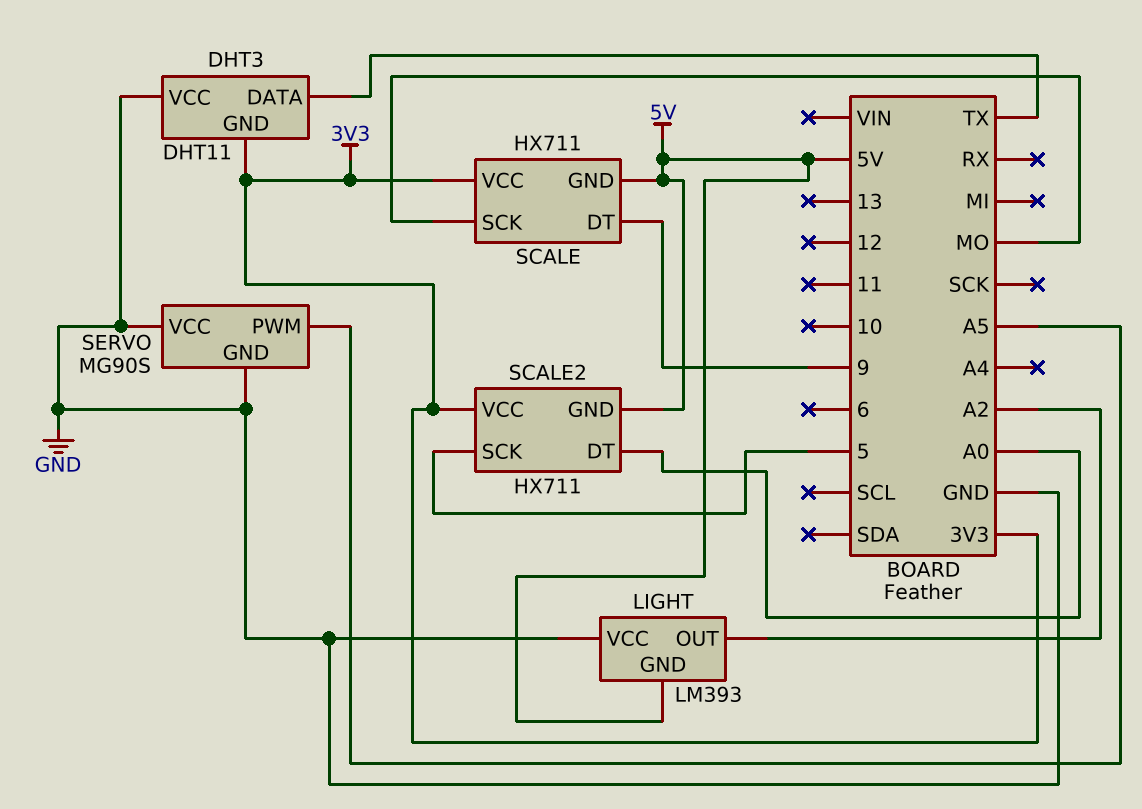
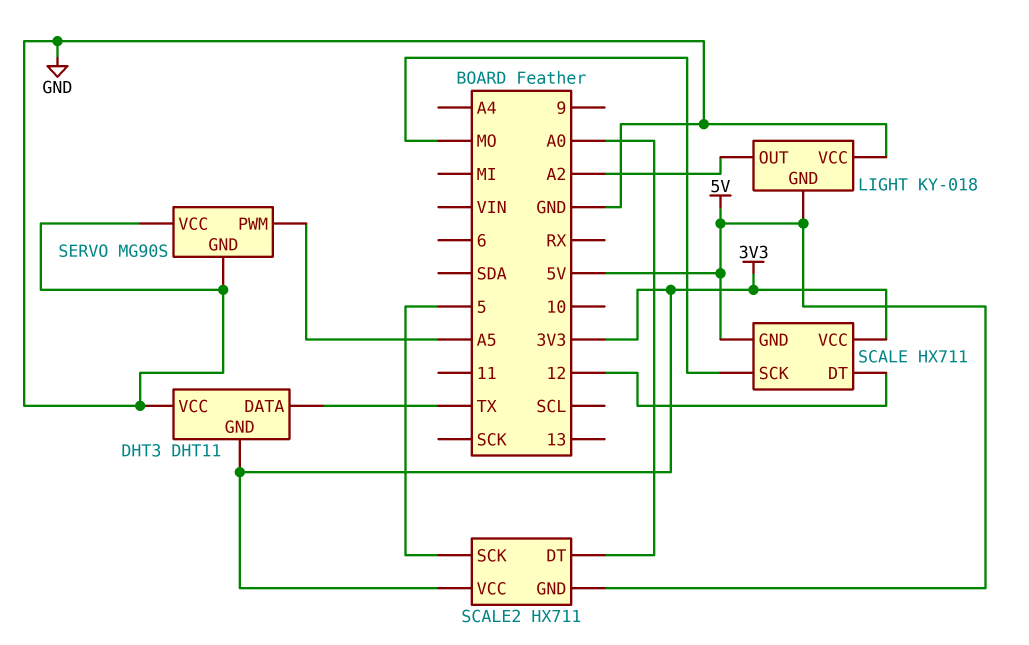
LIGHT: LM393 -> KY-018
SCALE pin DT: 9 -> 12

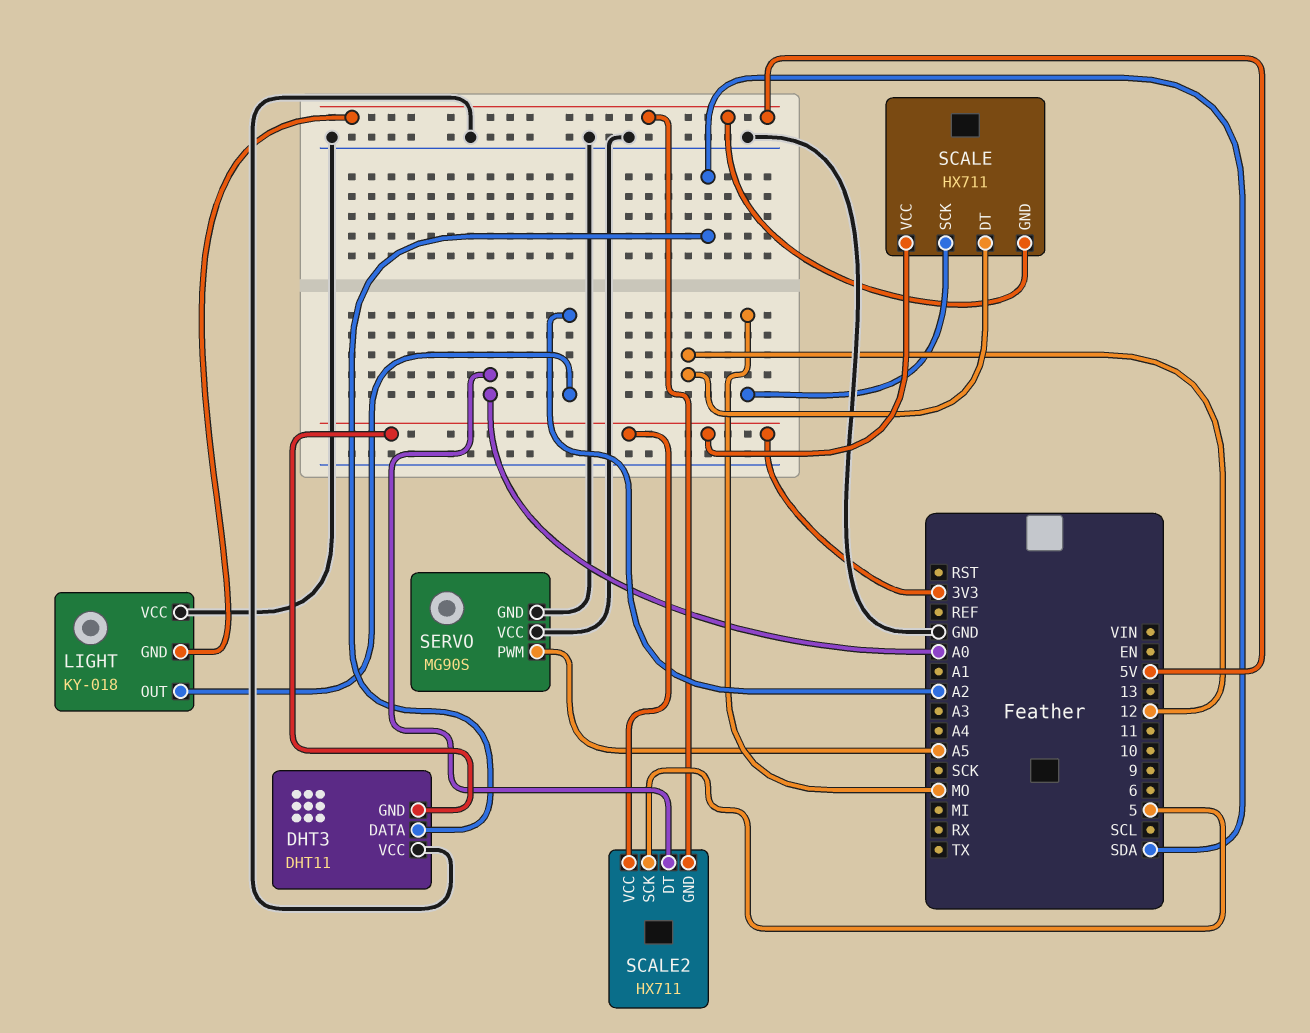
DHT3 pin DATA: TX -> SDA

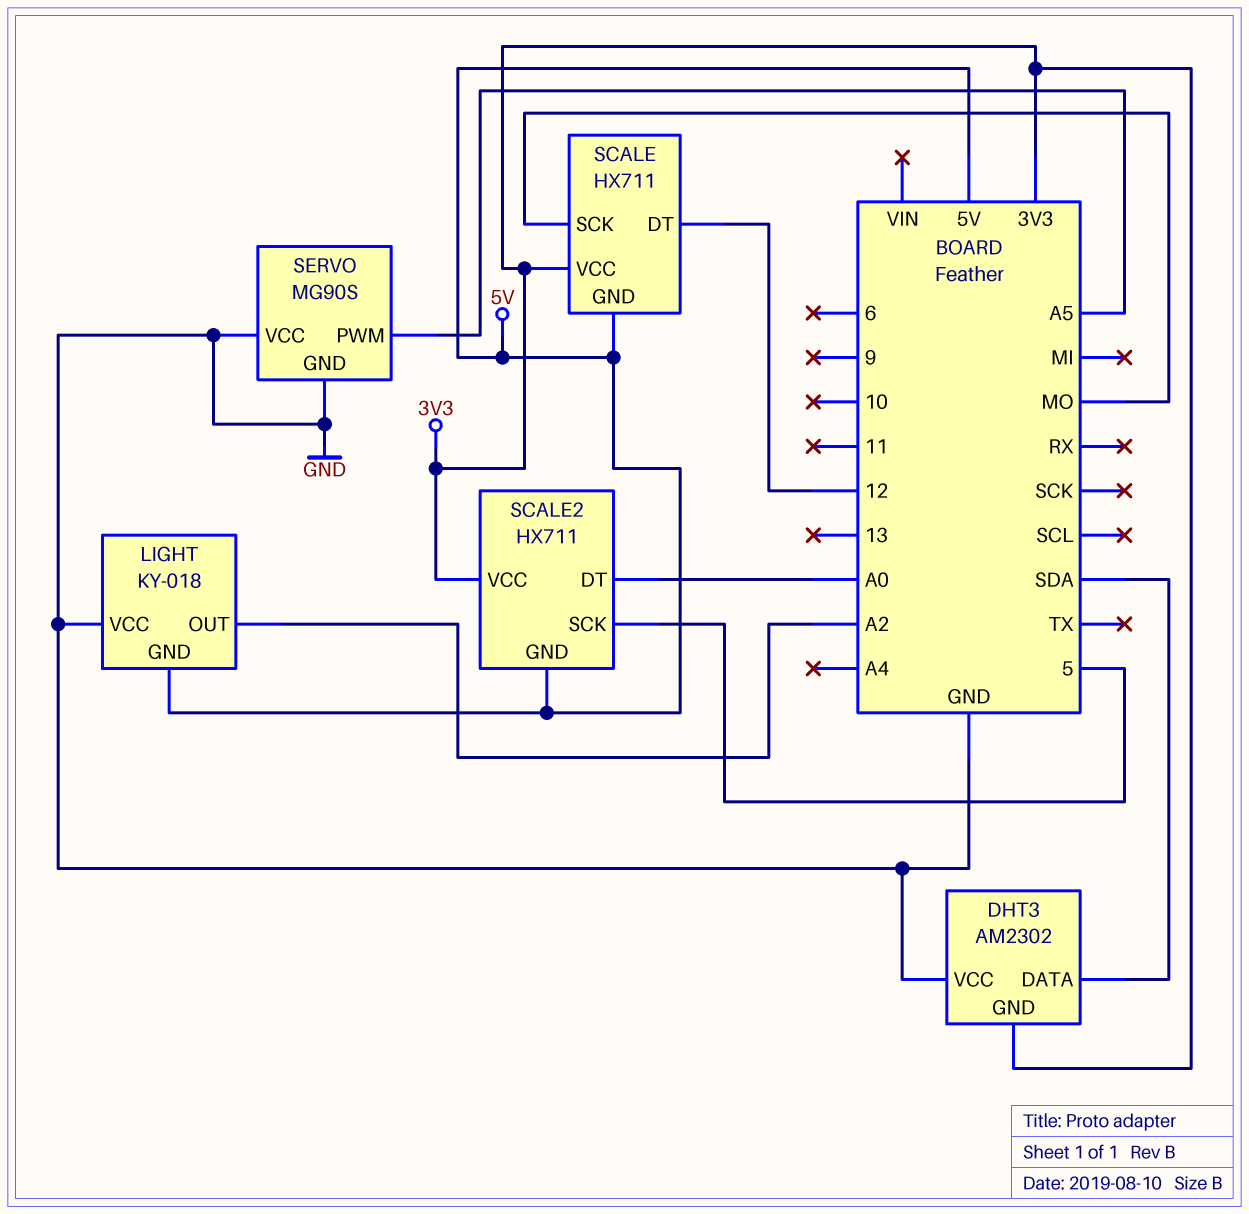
DHT3: DHT11 -> AM2302

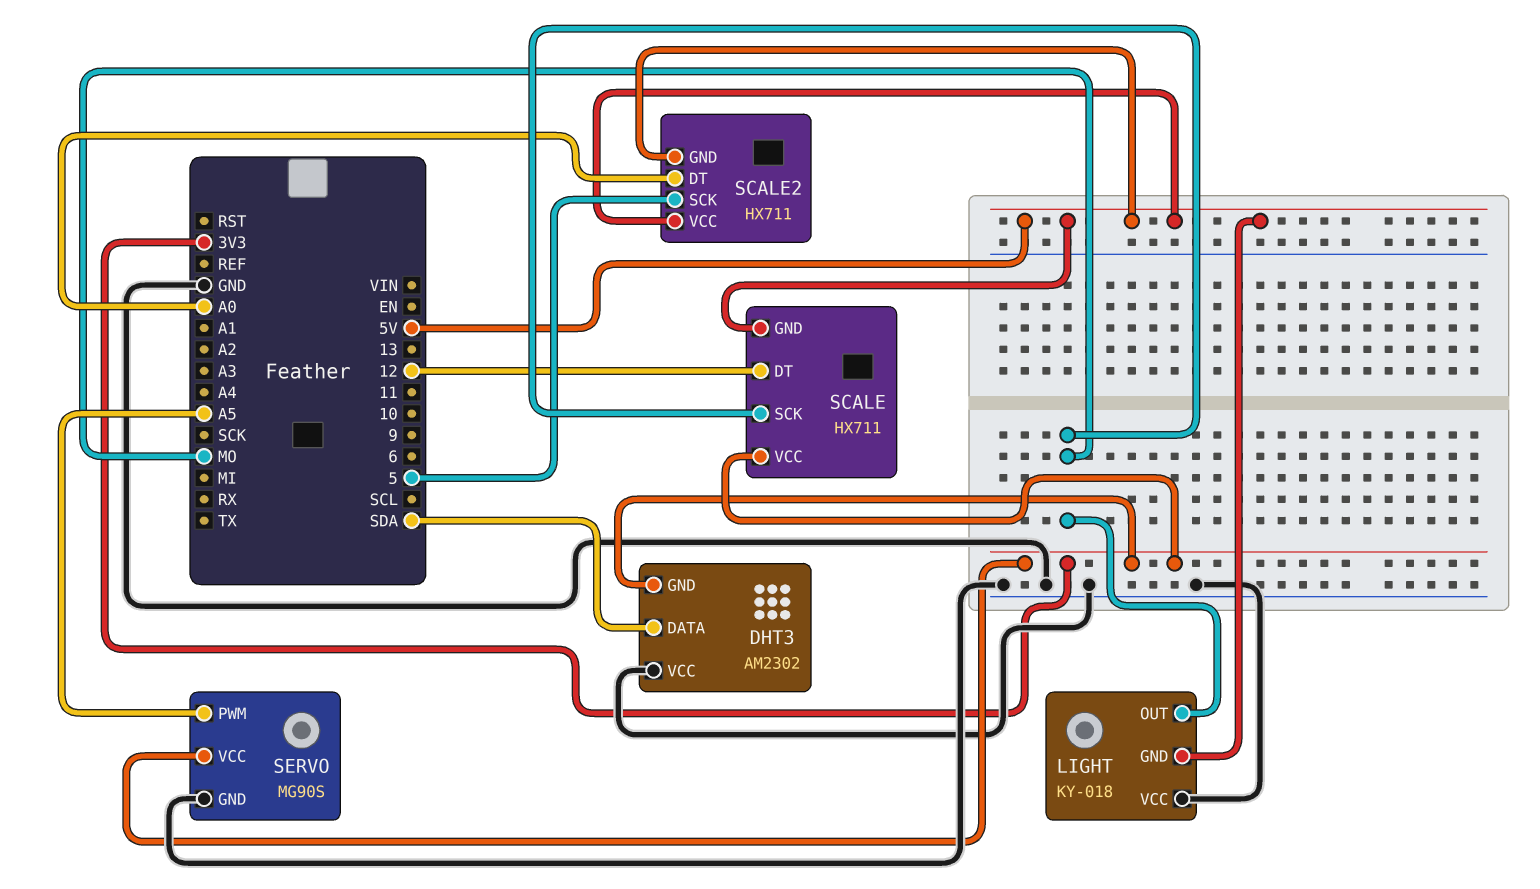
LIGHT pin OUT: A2 -> MO
SCALE2 pin VCC: 3V3 -> 5V
SERVO pin VCC: GND -> 3V3

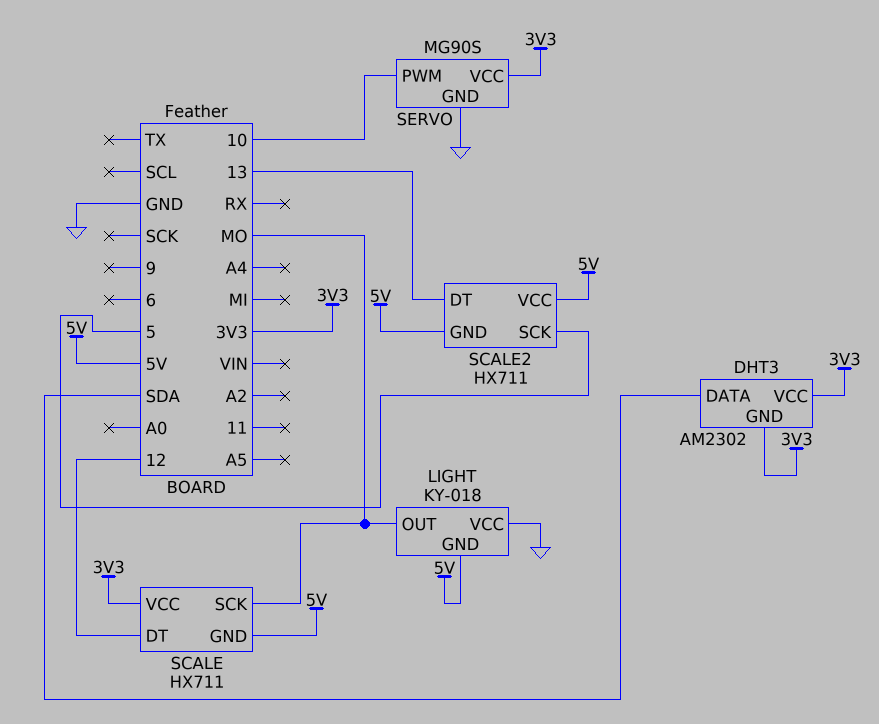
DHT3 pin VCC: GND -> 3V3
SCALE2 pin DT: A0 -> 13
SERVO pin PWM: A5 -> 10

